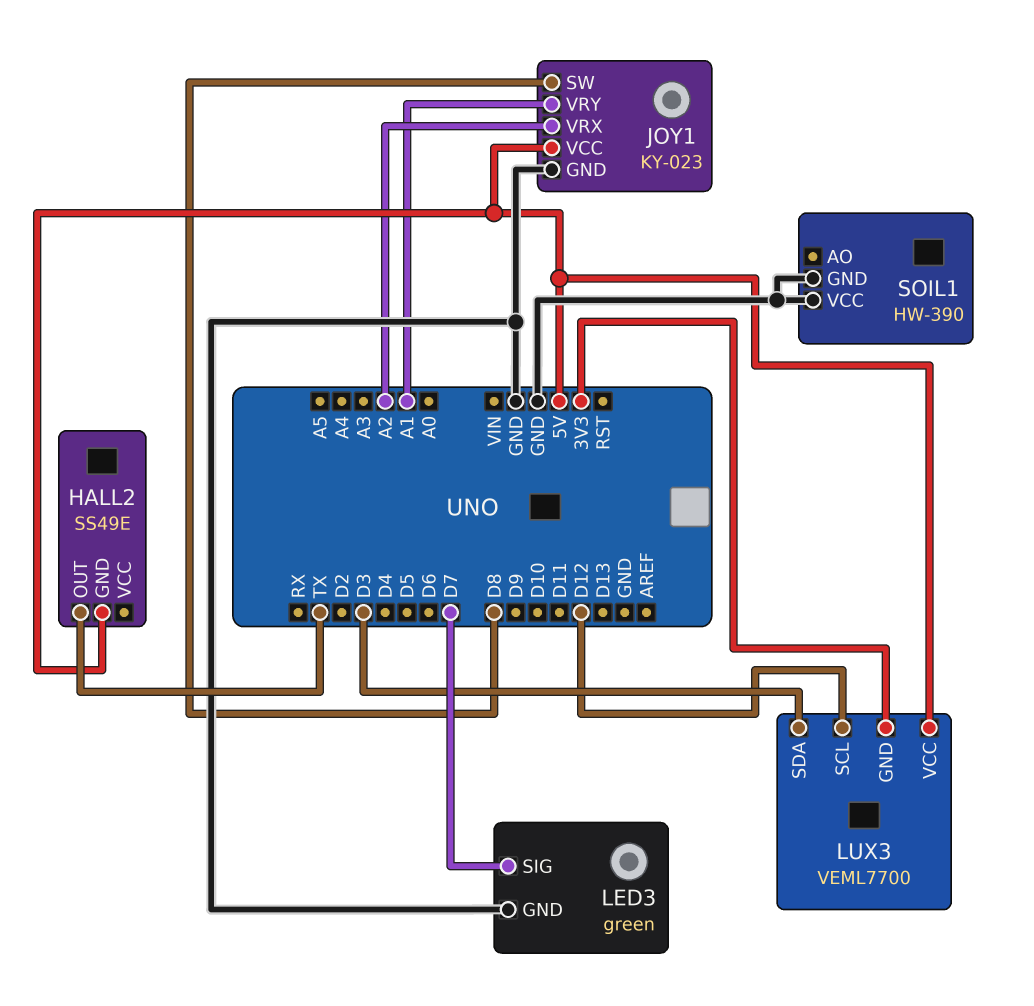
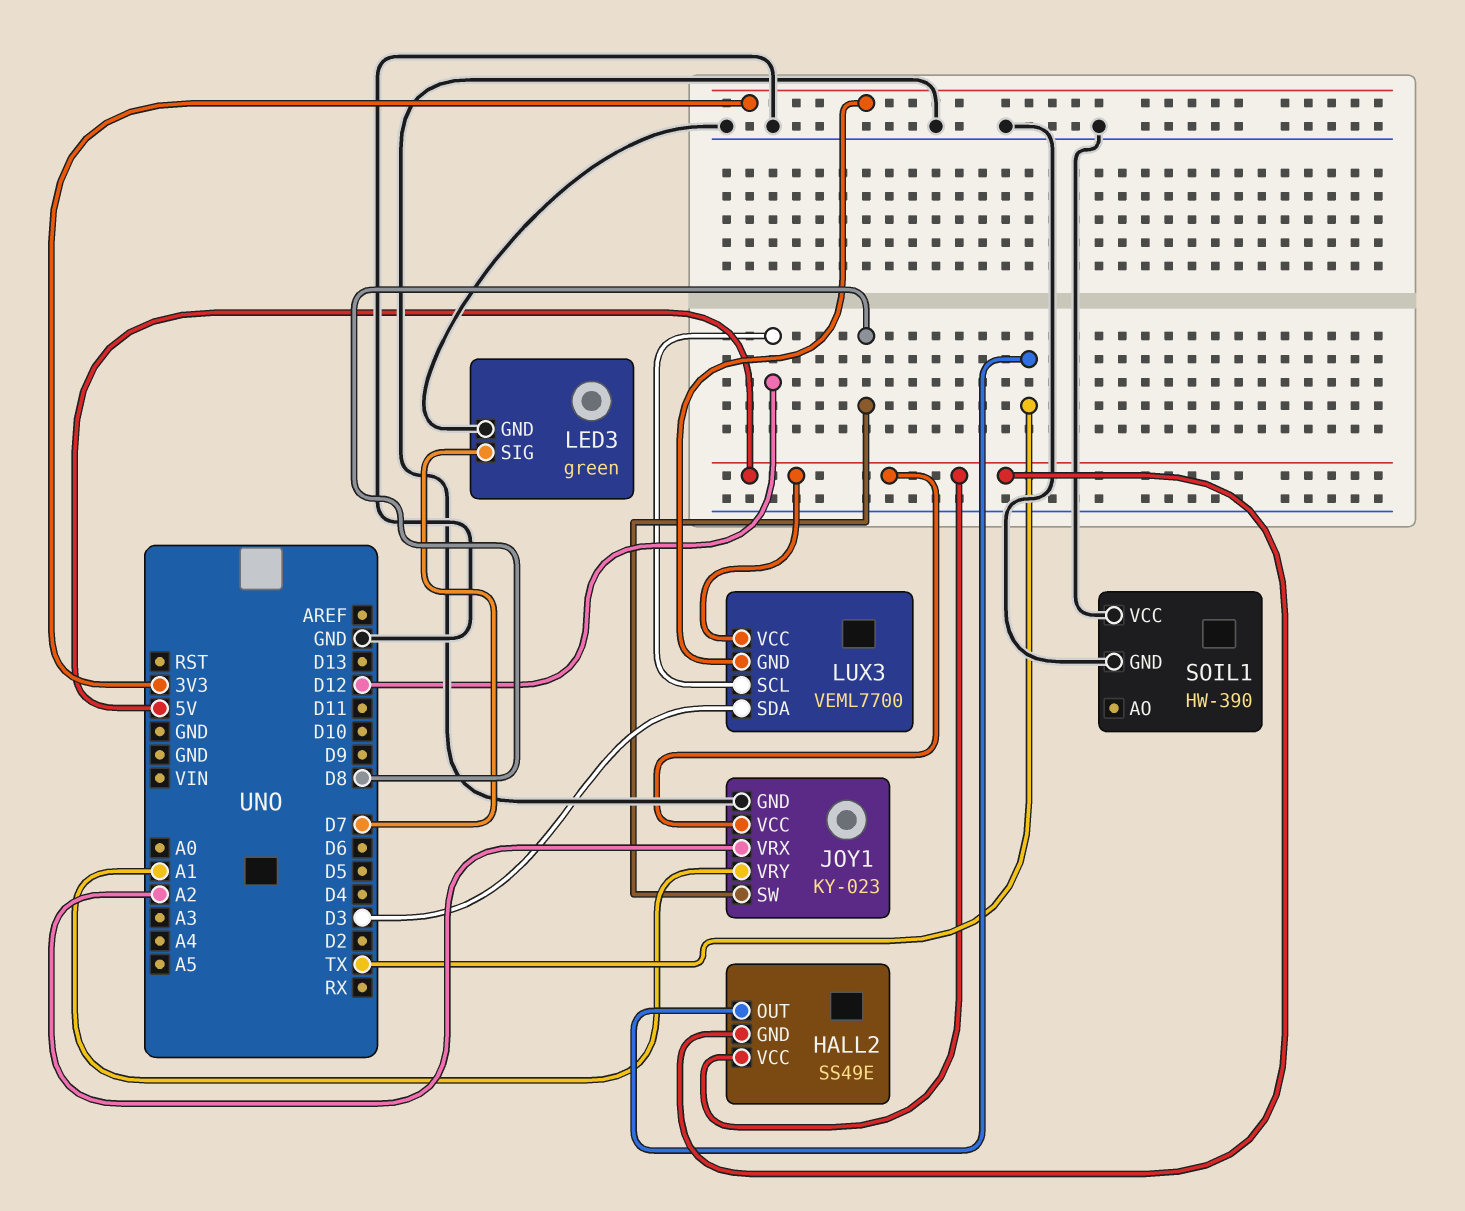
HALL2 pin VCC: none -> 5V

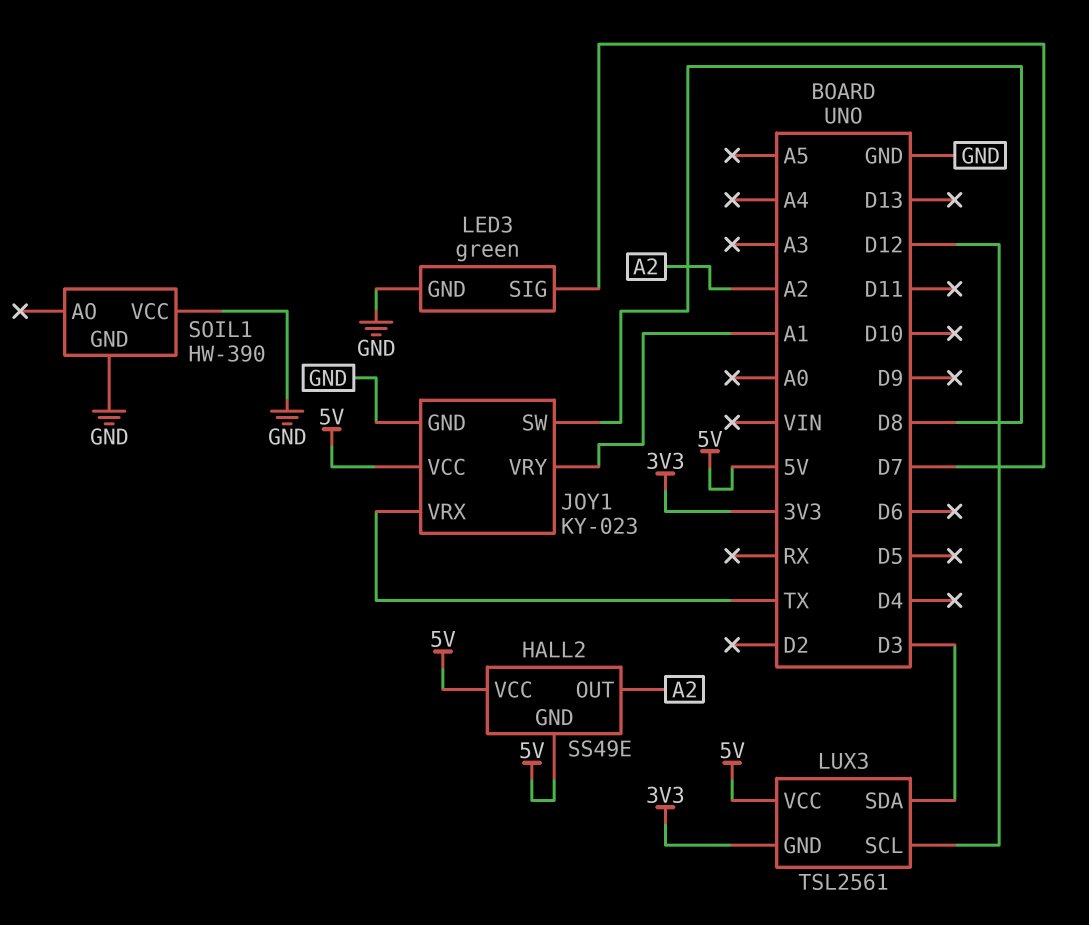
HALL2 pin OUT: TX -> A2
JOY1 pin VRX: A2 -> TX
LUX3: VEML7700 -> TSL2561

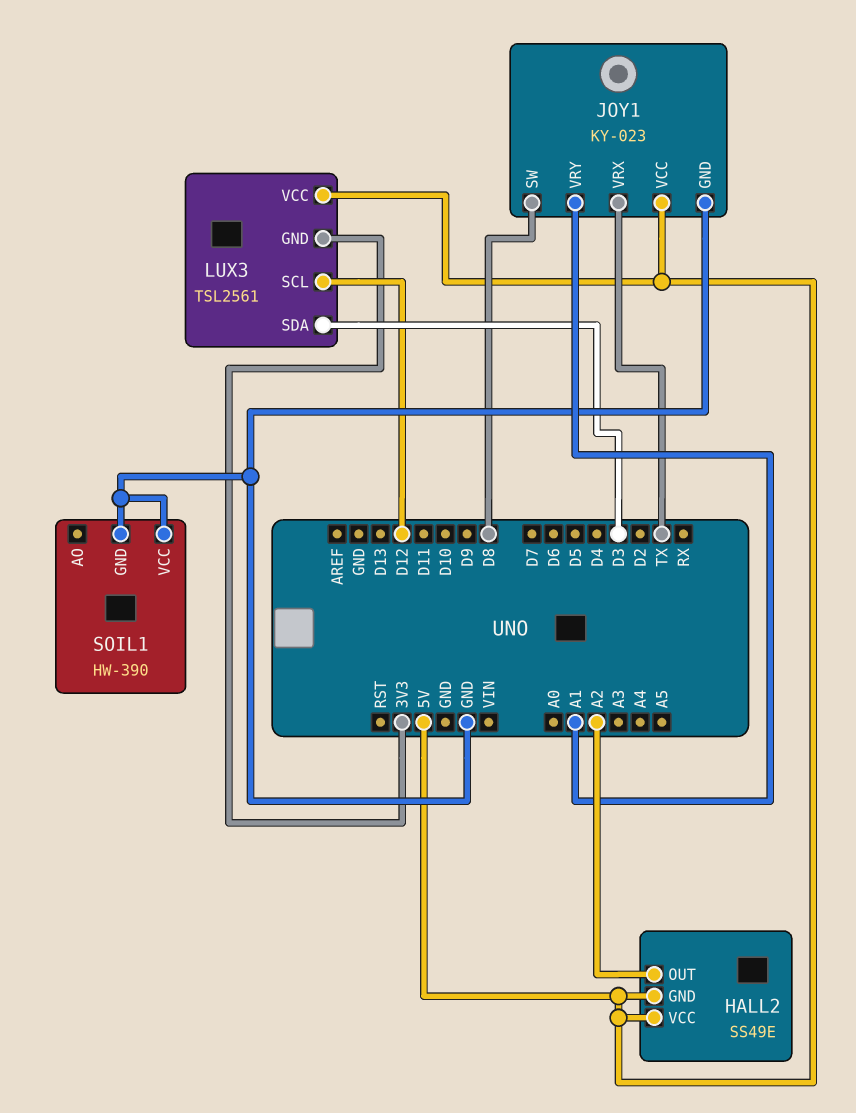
LED3: green -> none
LED3 pin GND: GND -> none
LED3 pin SIG: D7 -> none

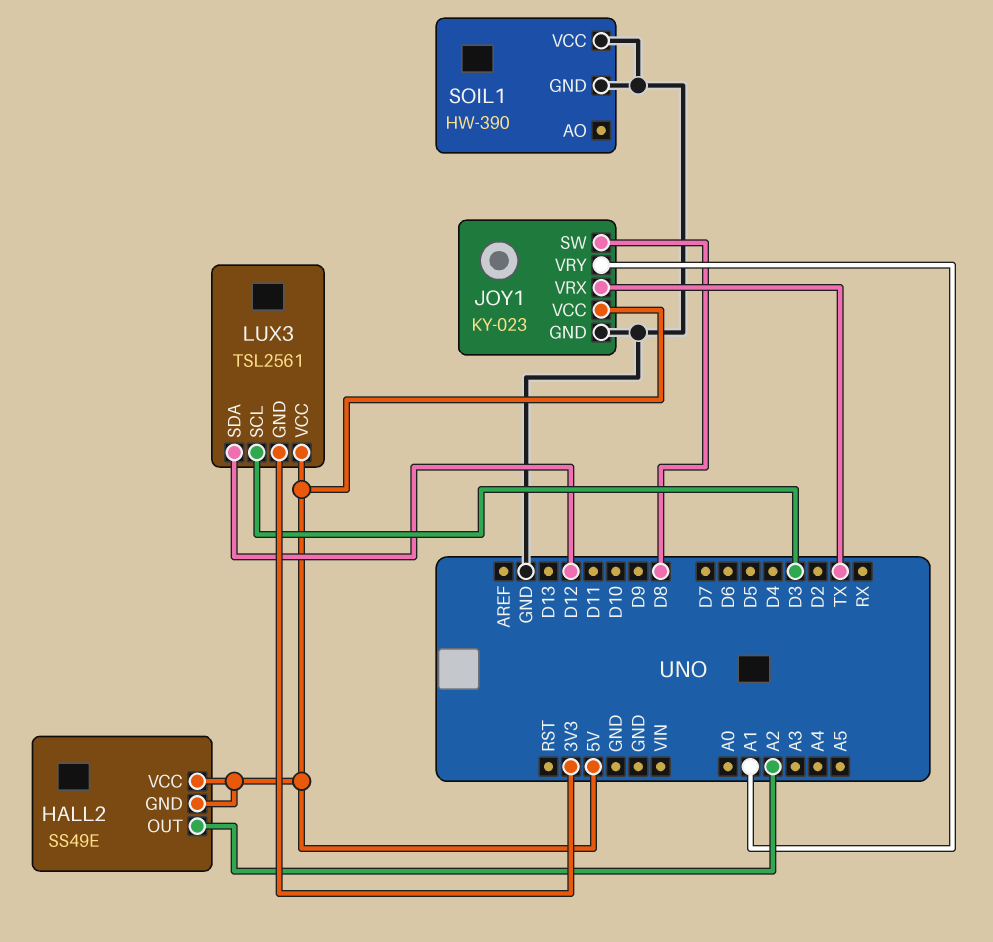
LUX3 pin SCL: D12 -> D3
LUX3 pin SDA: D3 -> D12

